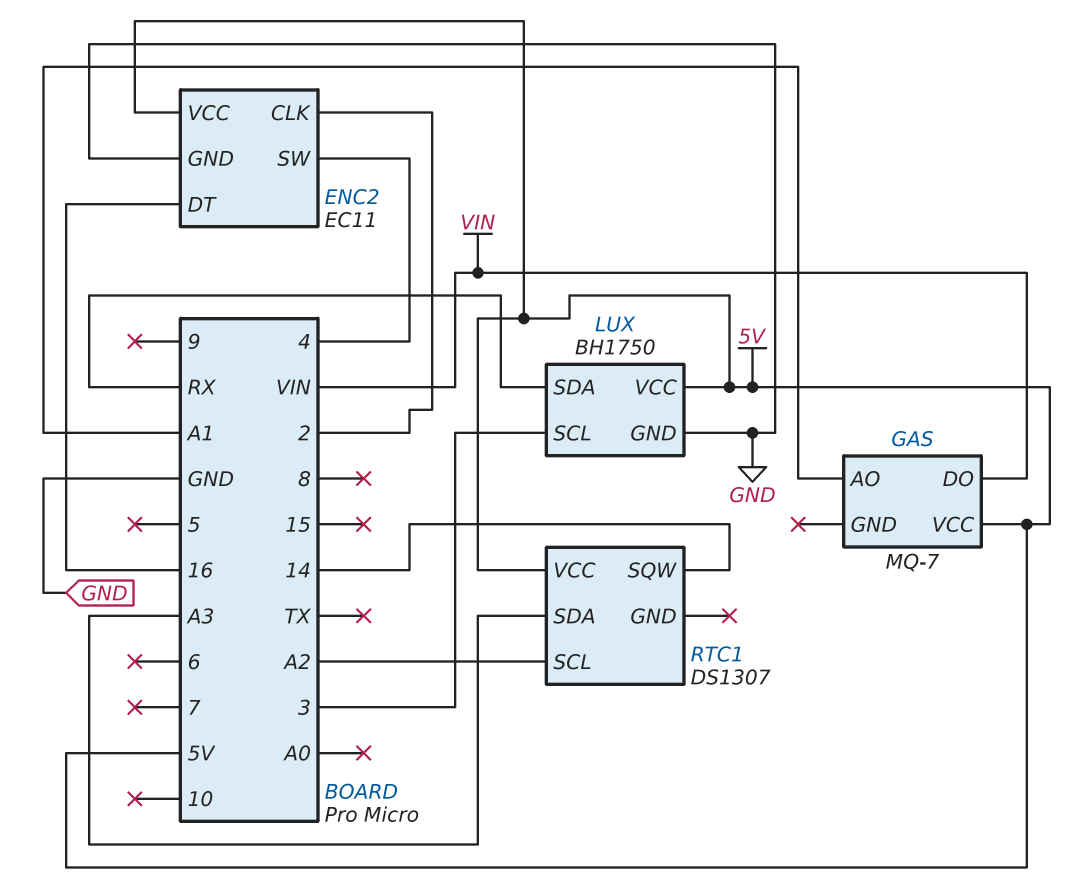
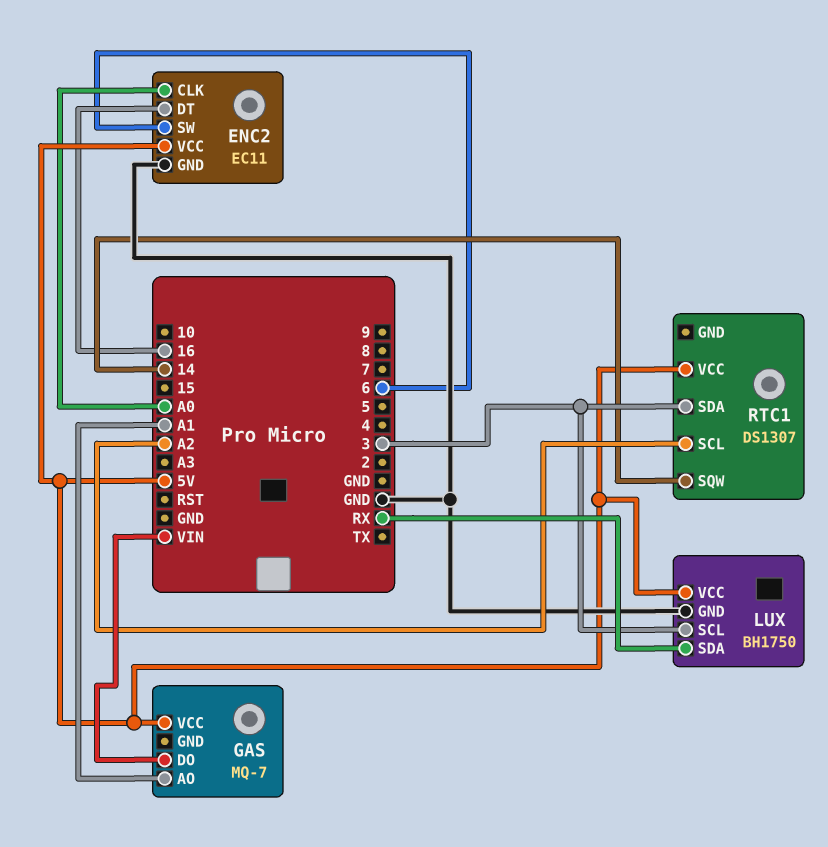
ENC2 pin CLK: 2 -> A0
ENC2 pin SW: 4 -> 6
RTC1 pin SDA: A3 -> 3

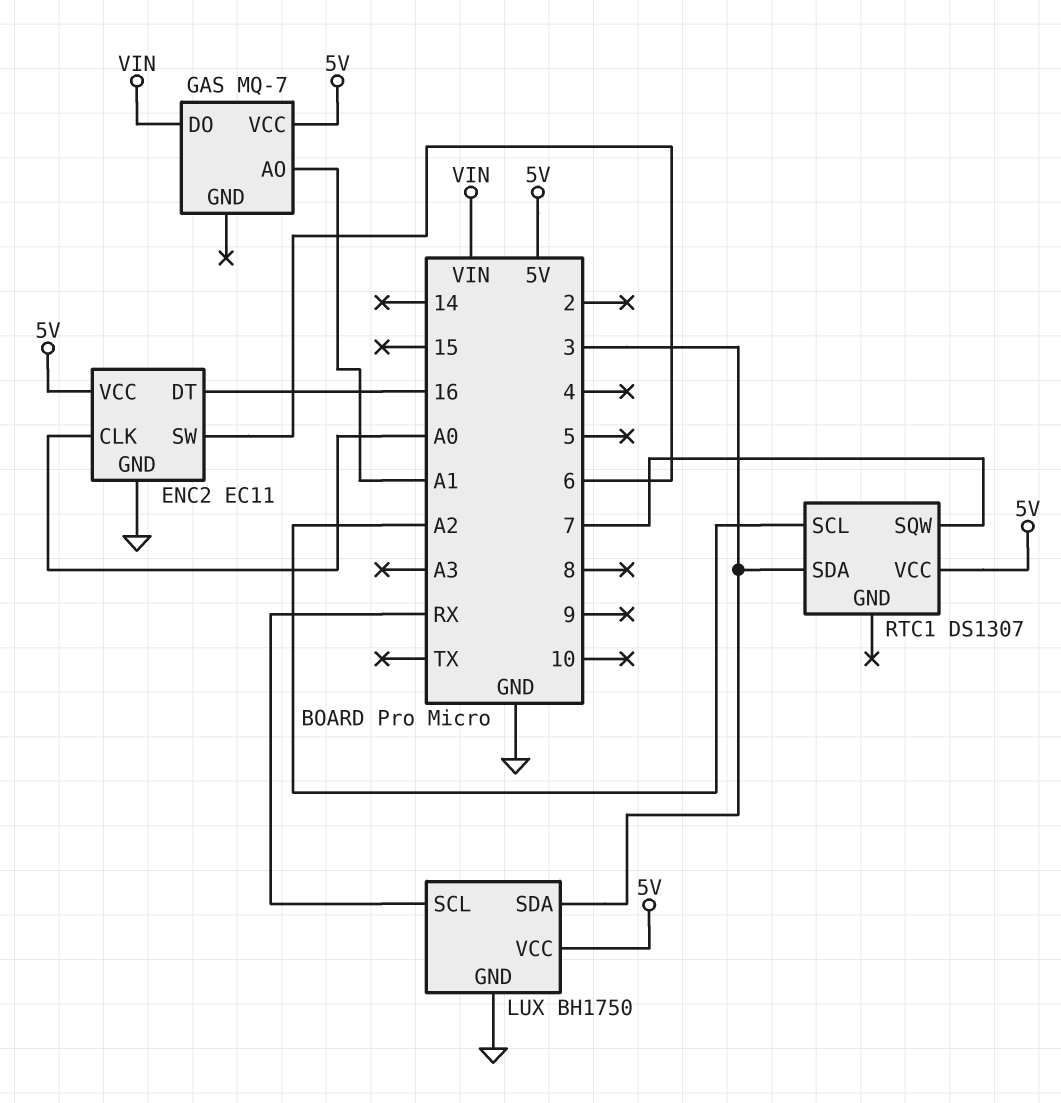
LUX pin SCL: 3 -> RX
LUX pin SDA: RX -> 3
RTC1 pin SQW: 14 -> 7

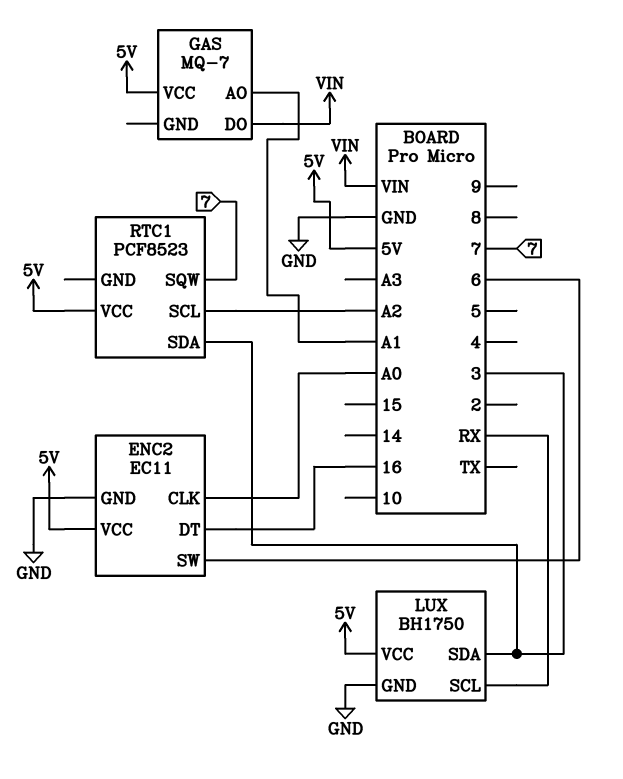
RTC1: DS1307 -> PCF8523

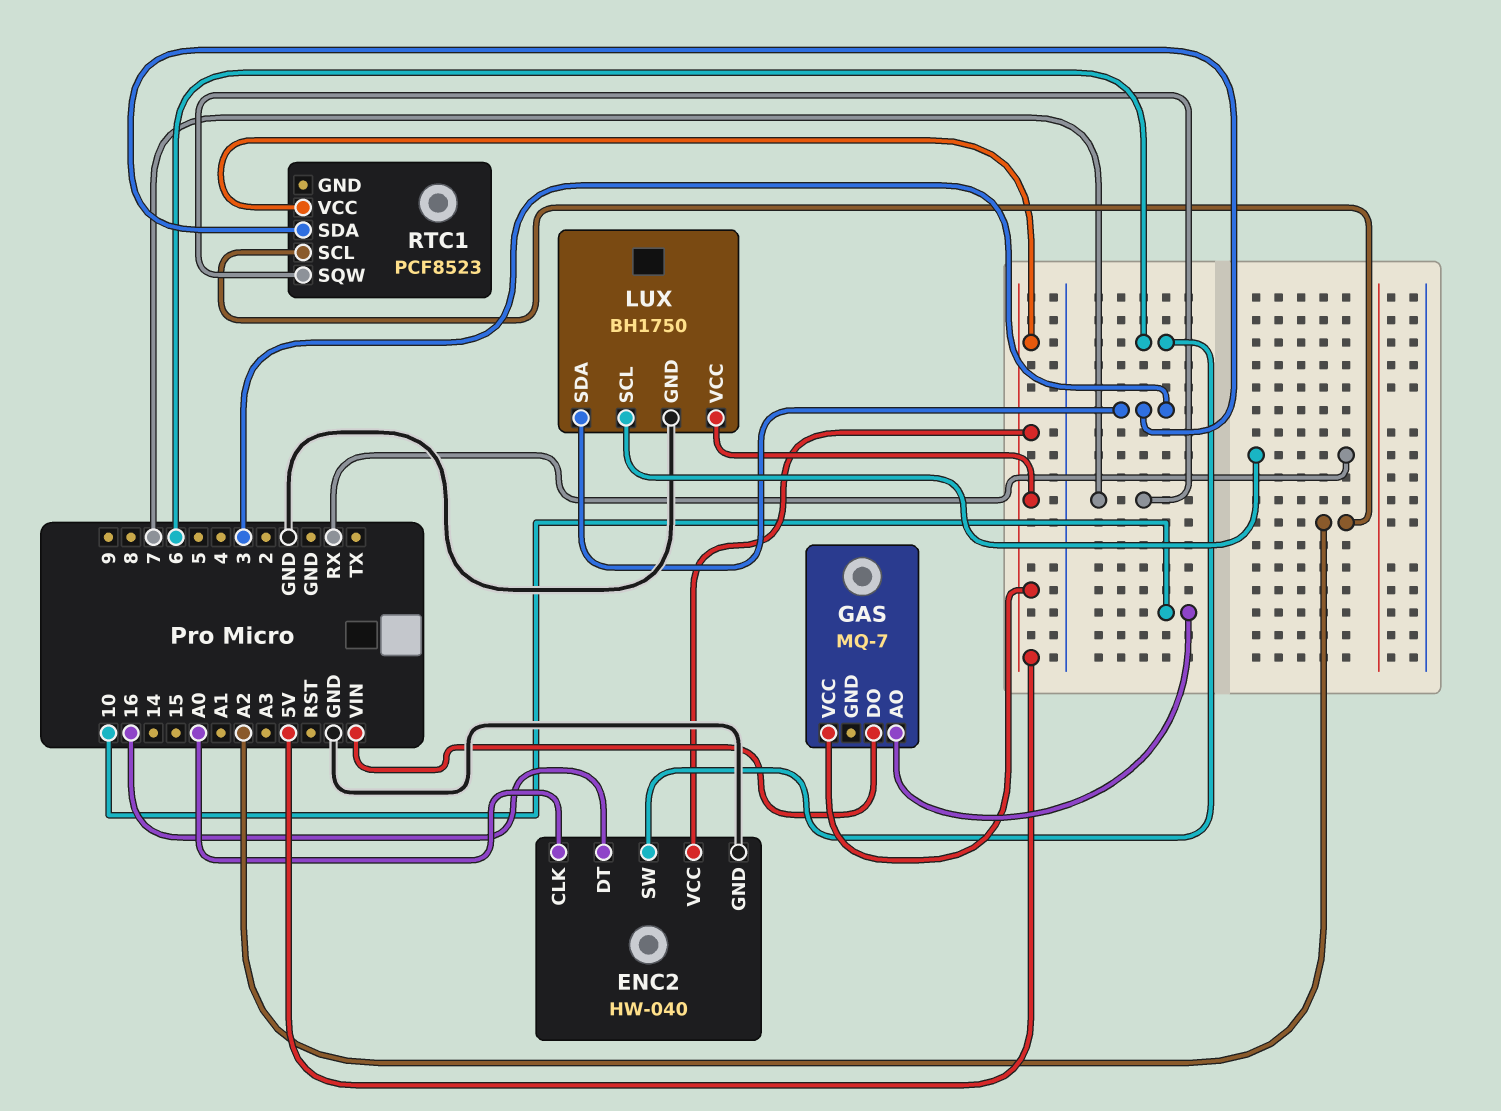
ENC2: EC11 -> HW-040
GAS pin AO: A1 -> 10

